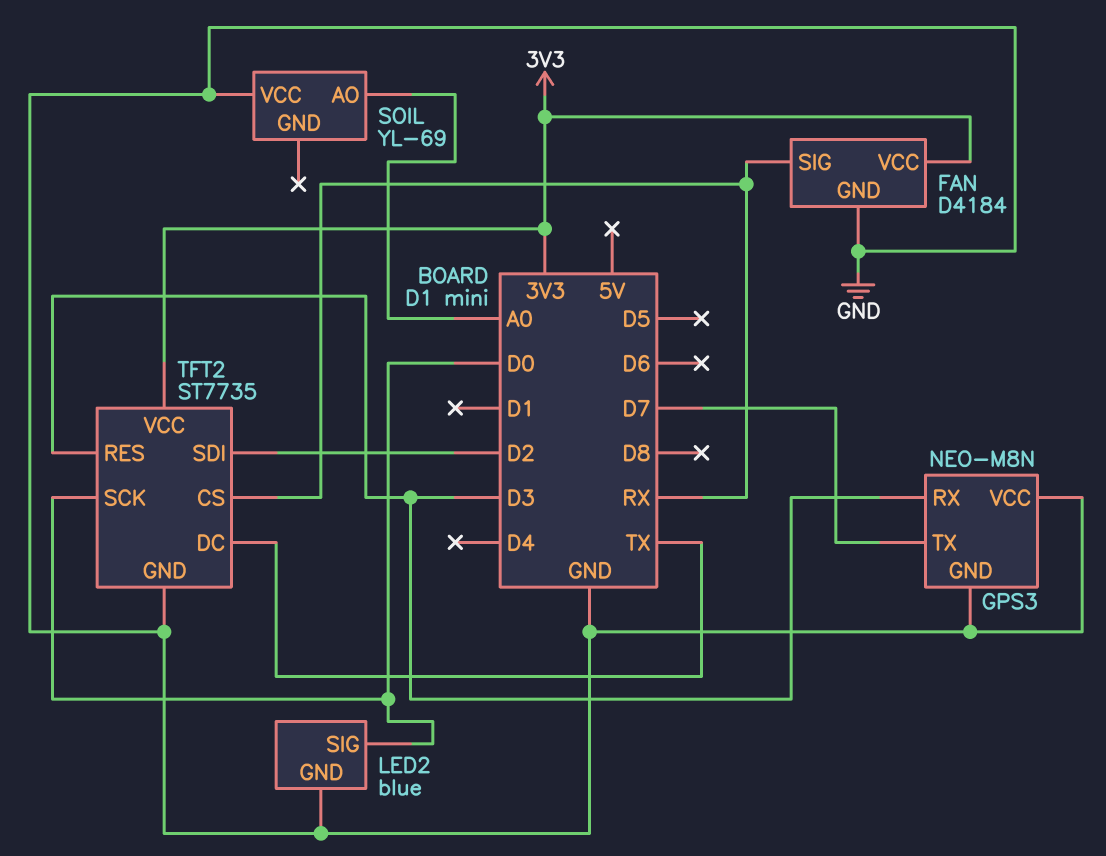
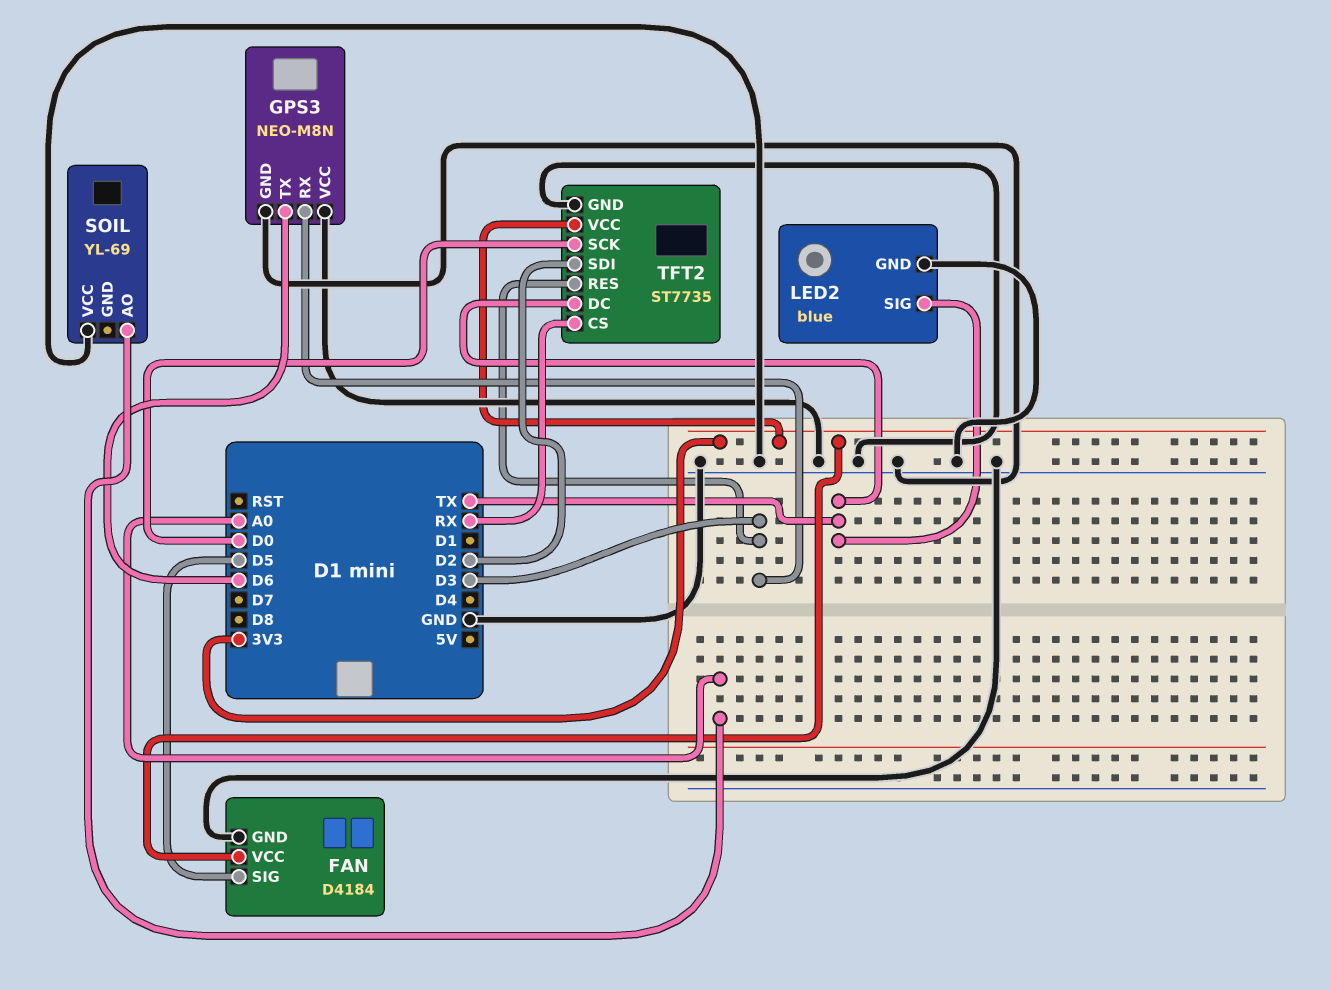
FAN pin SIG: RX -> D5
GPS3 pin TX: D7 -> D6
LED2 pin SIG: D0 -> TX

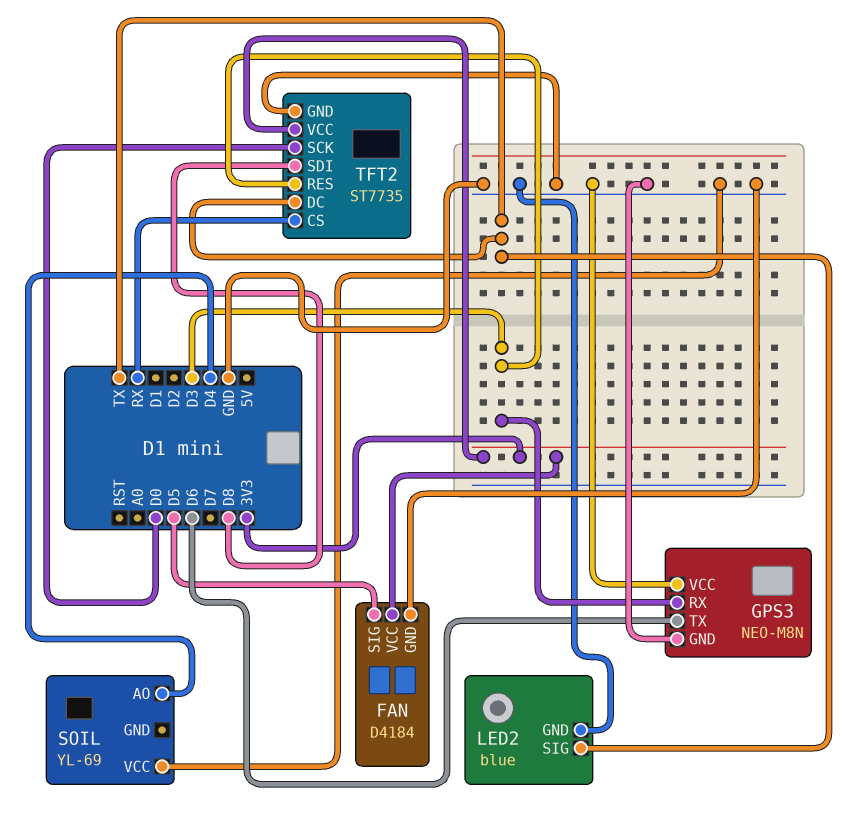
SOIL pin AO: A0 -> D4
TFT2 pin SDI: D2 -> D8

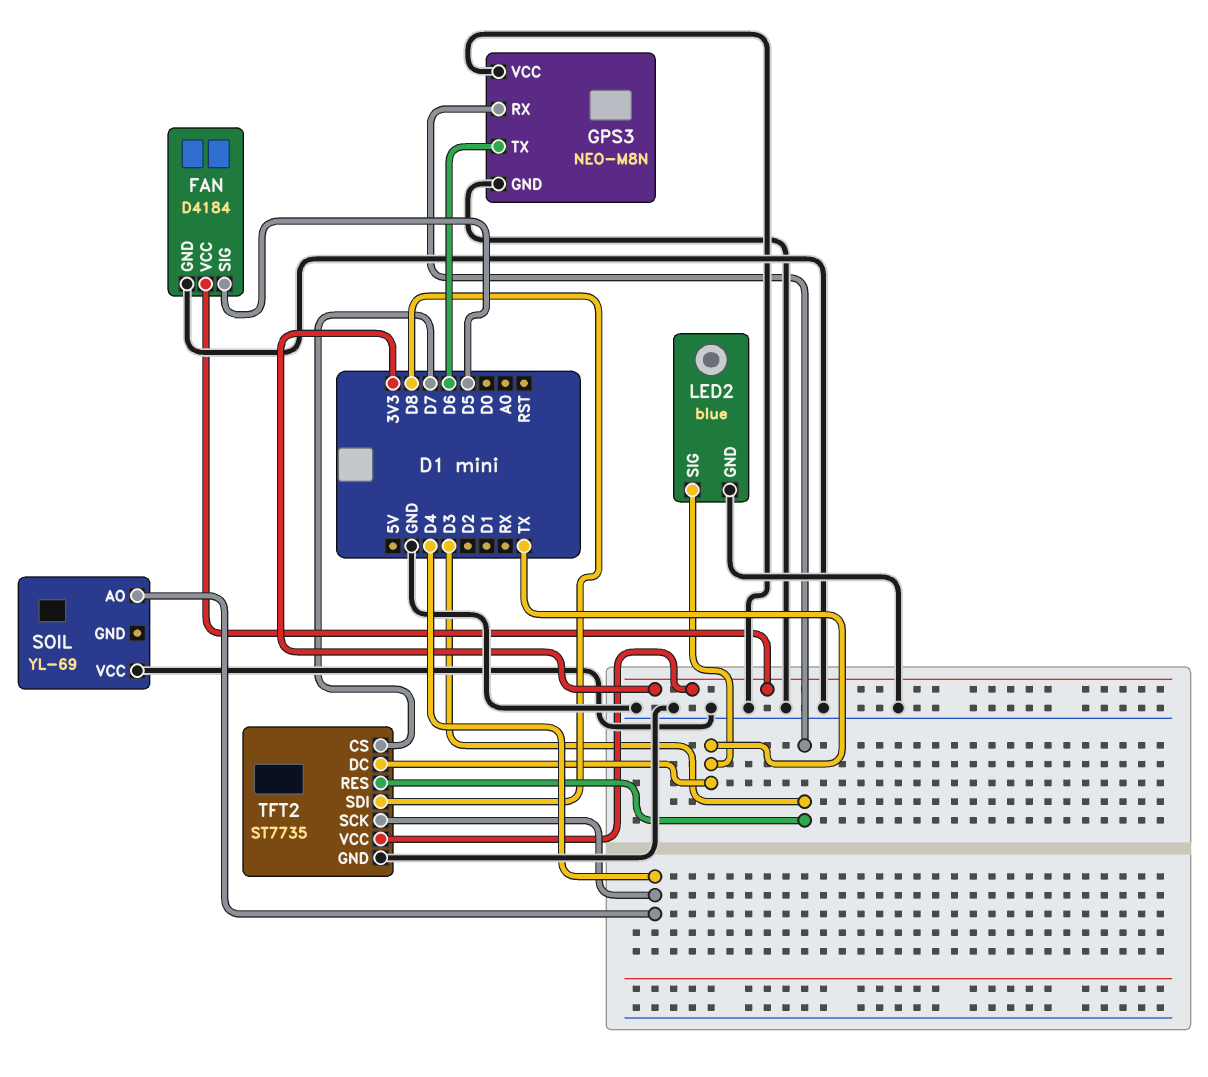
TFT2 pin CS: RX -> D7
TFT2 pin SCK: D0 -> D4

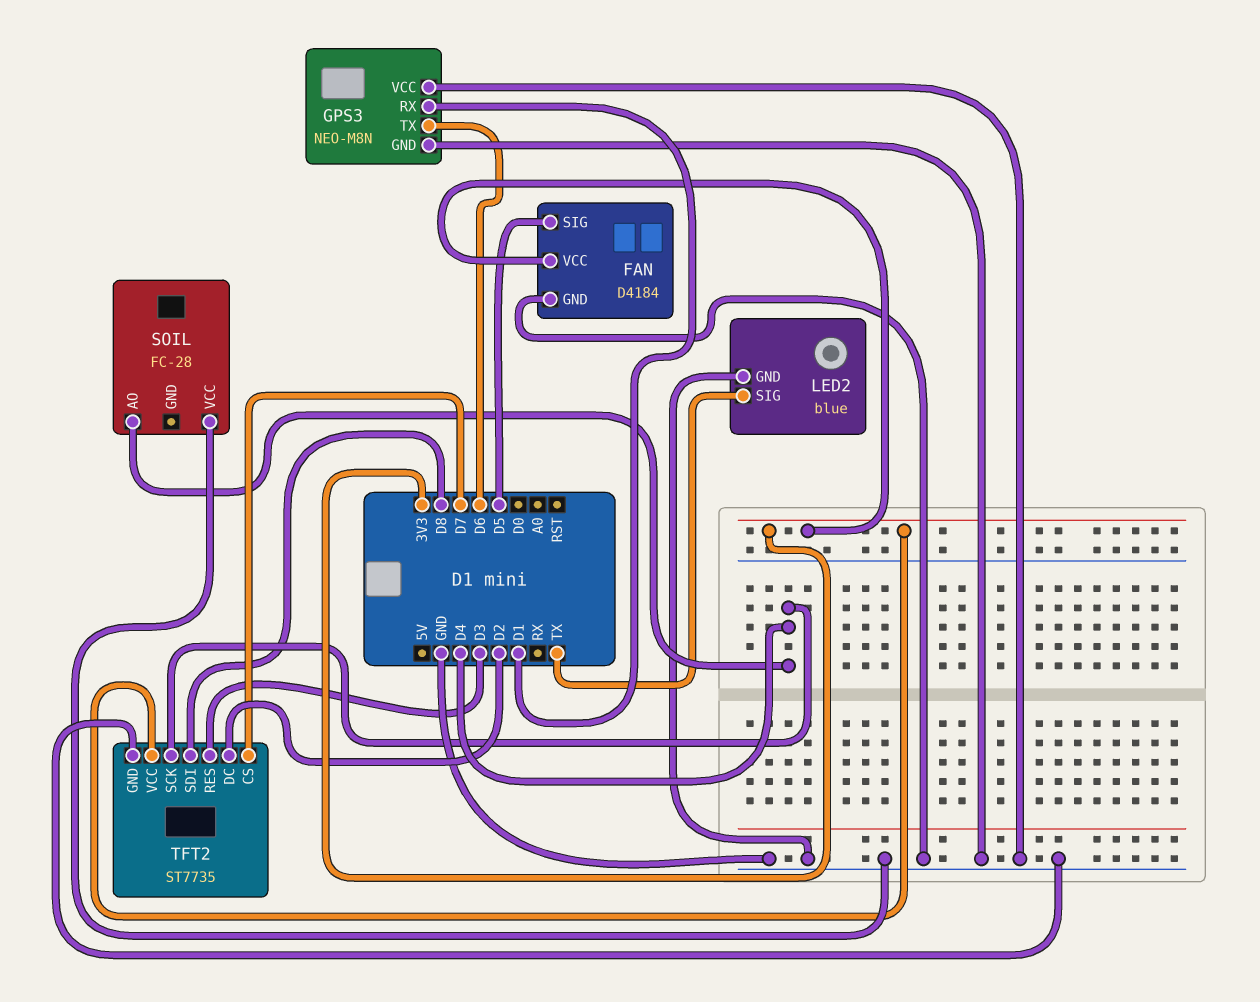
GPS3 pin RX: D3 -> D1
SOIL: YL-69 -> FC-28
TFT2 pin DC: TX -> D2

